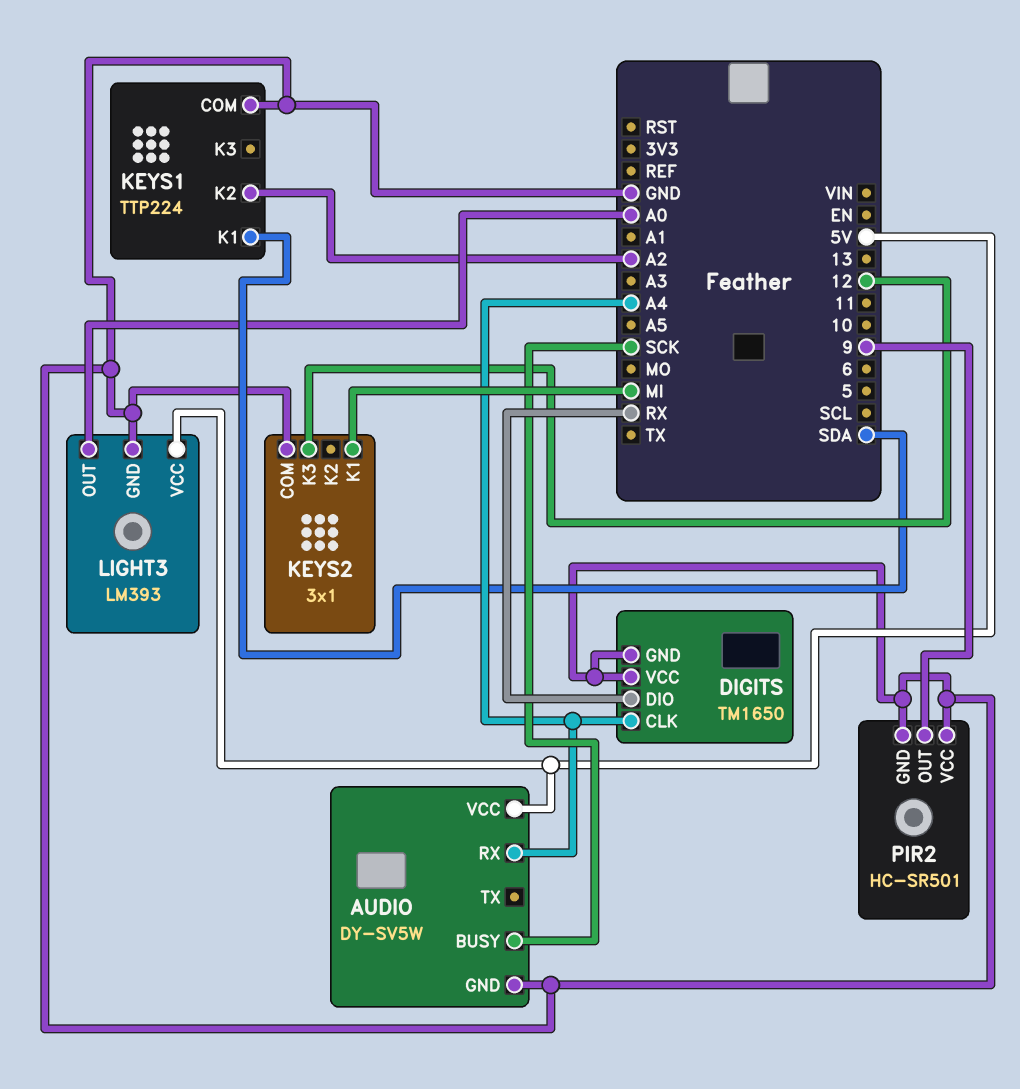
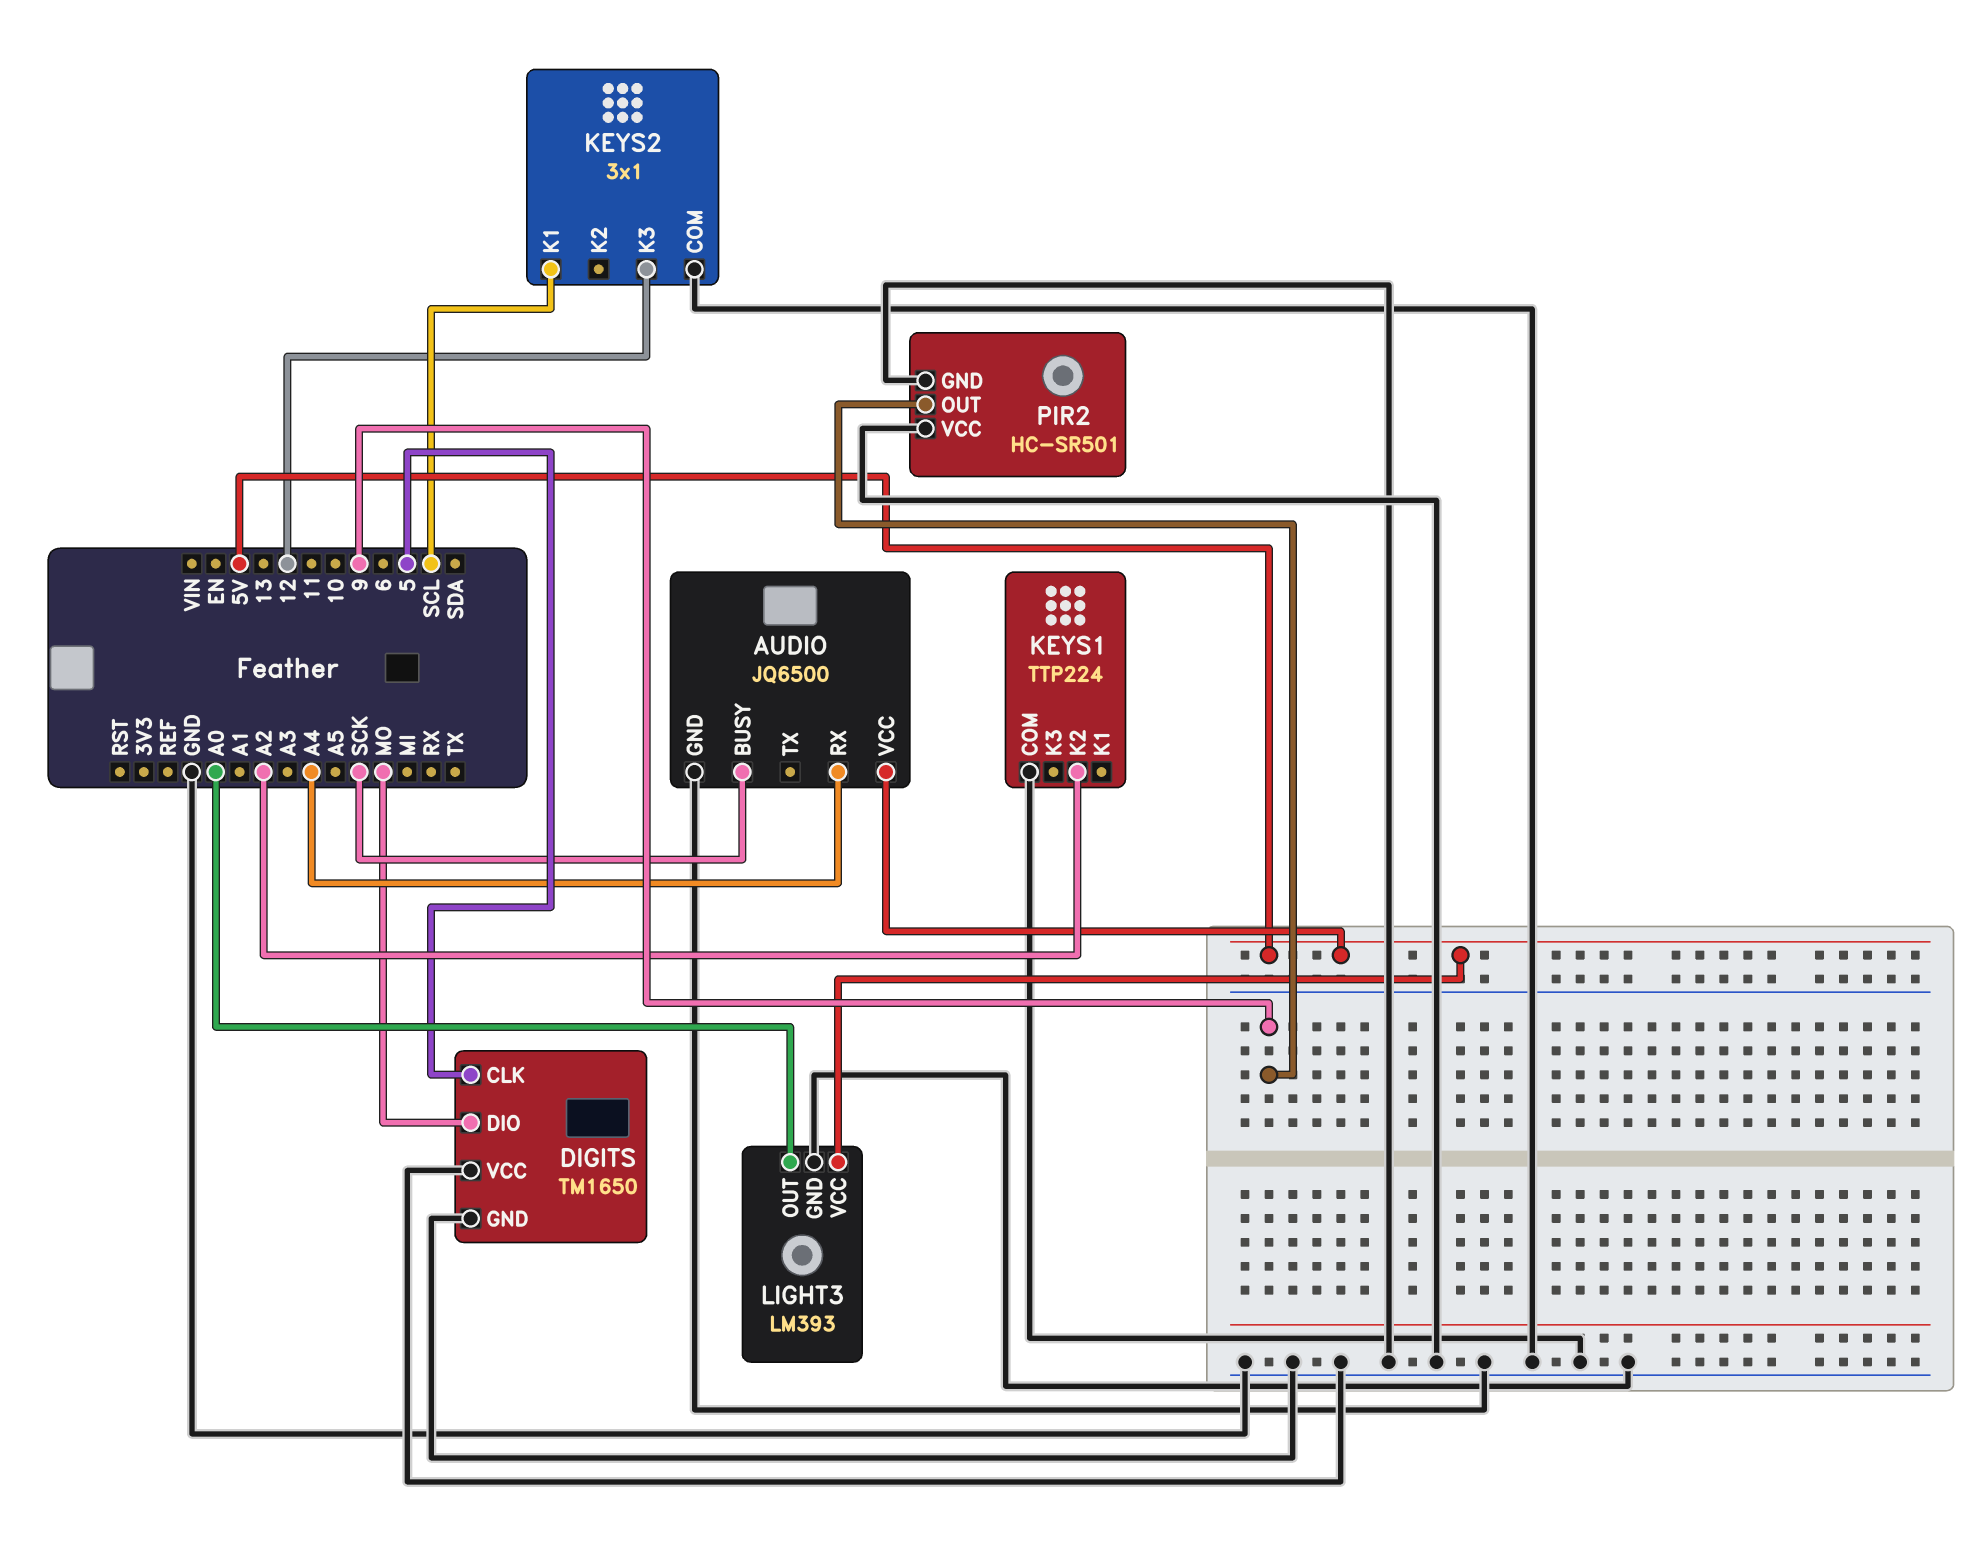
AUDIO: DY-SV5W -> JQ6500
DIGITS pin CLK: A4 -> 5
DIGITS pin DIO: RX -> MO
KEYS1 pin K1: SDA -> none
KEYS2 pin K1: MI -> SCL

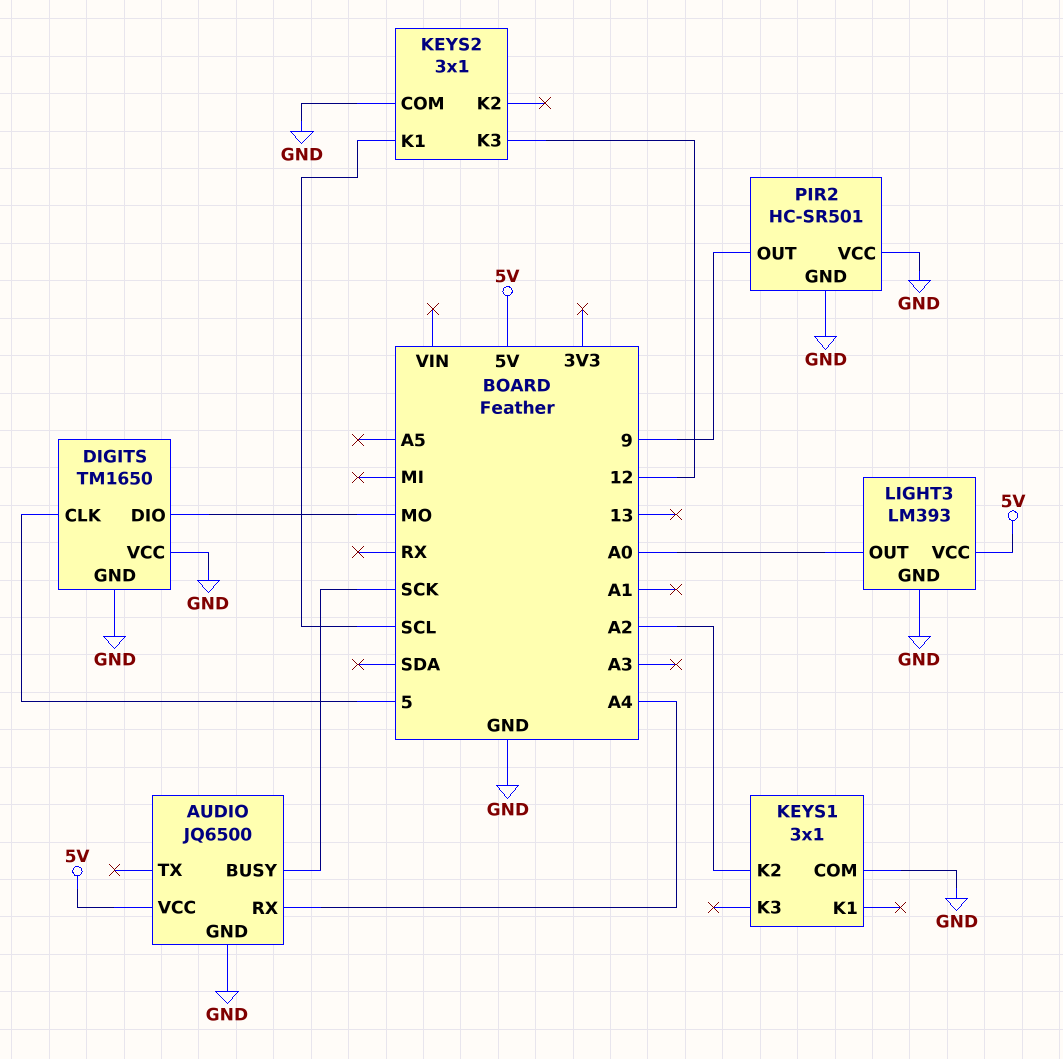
KEYS1: TTP224 -> 3x1

